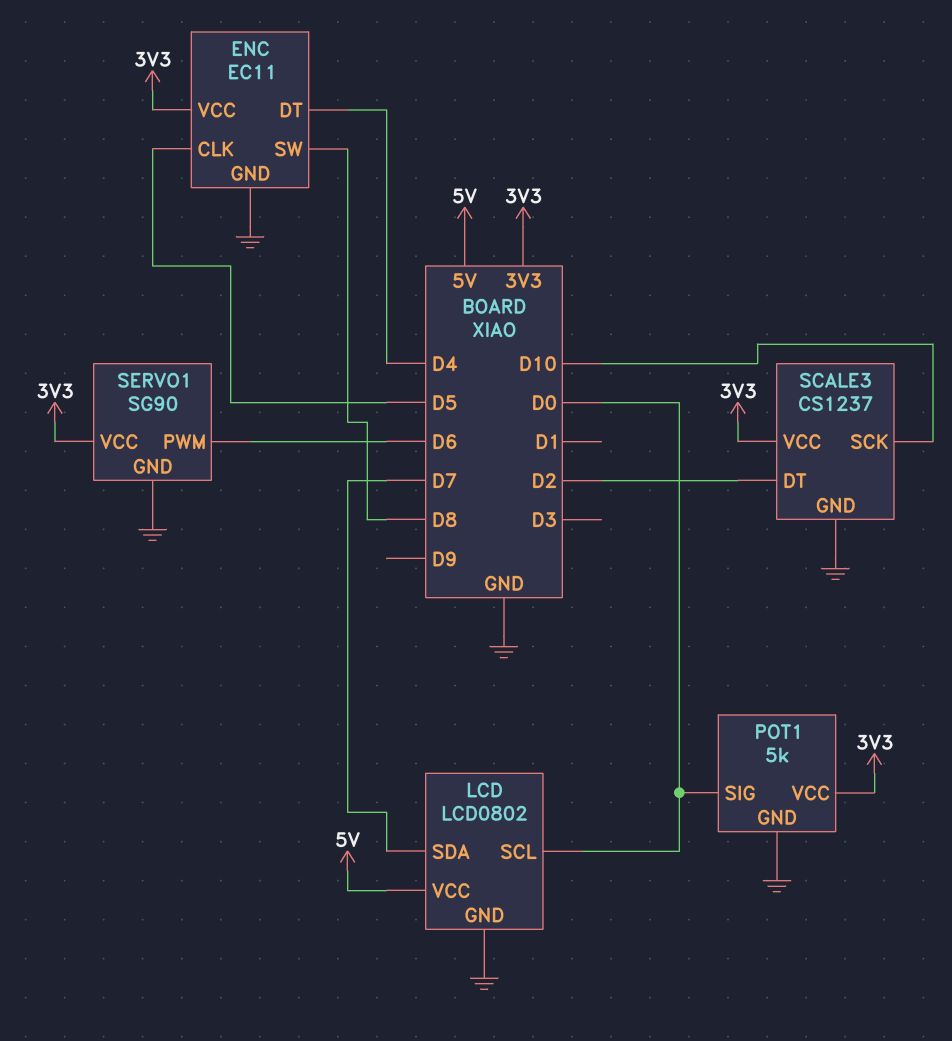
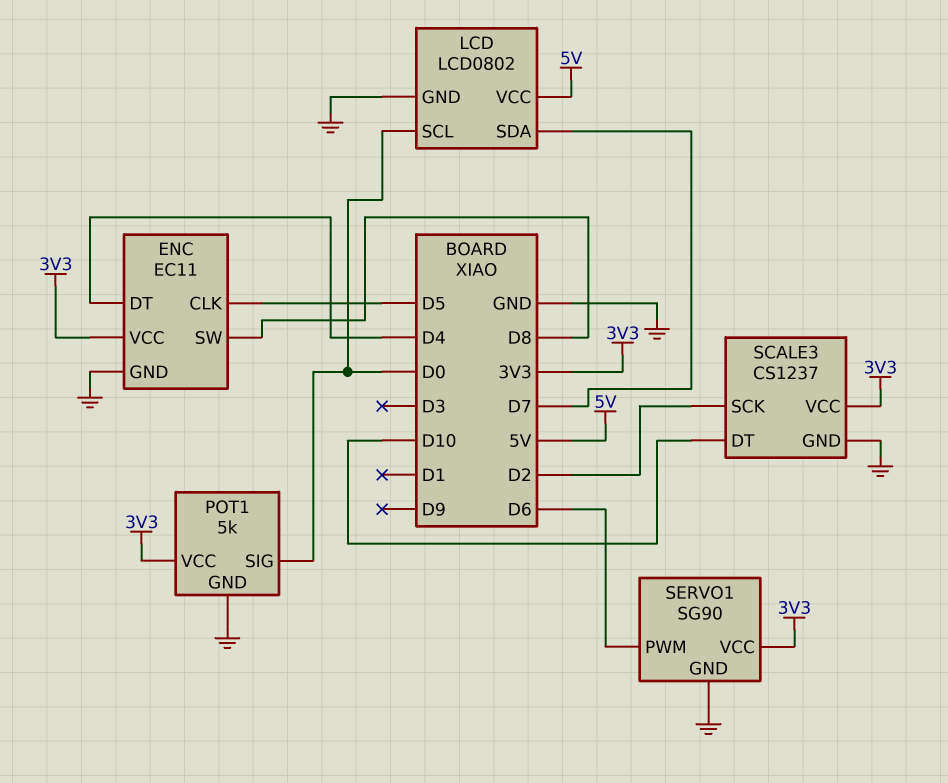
SCALE3 pin DT: D2 -> D10
SCALE3 pin SCK: D10 -> D2

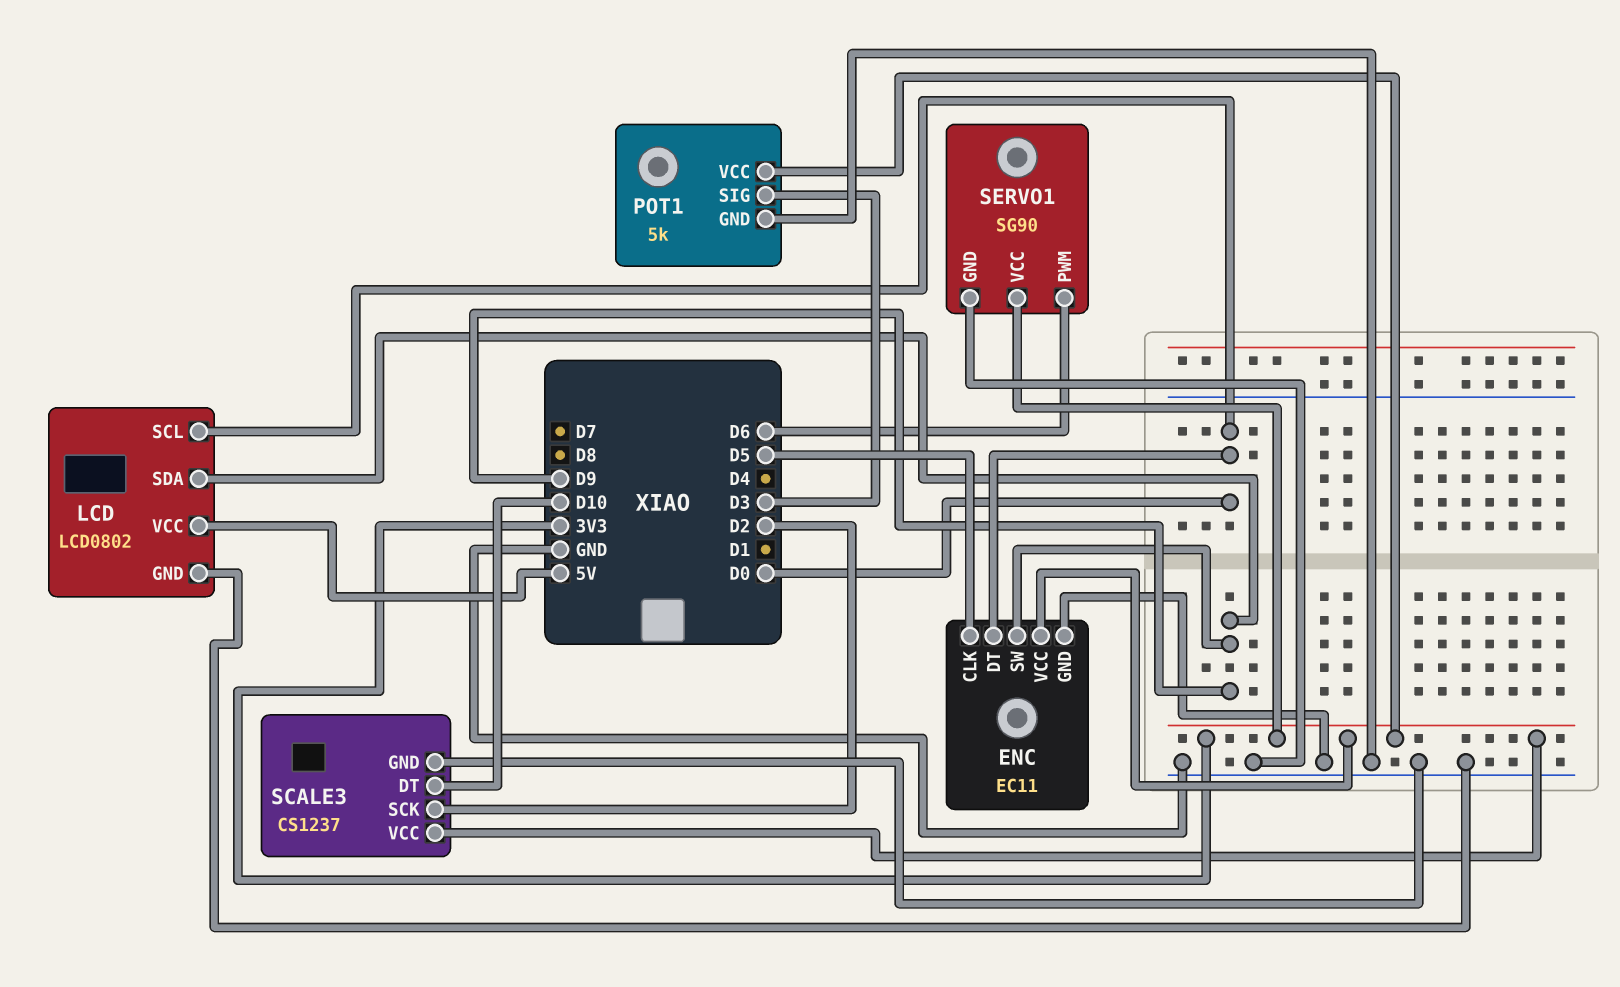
ENC pin DT: D4 -> D0
ENC pin SW: D8 -> D9
LCD pin SDA: D7 -> D9
POT1 pin SIG: D0 -> D3

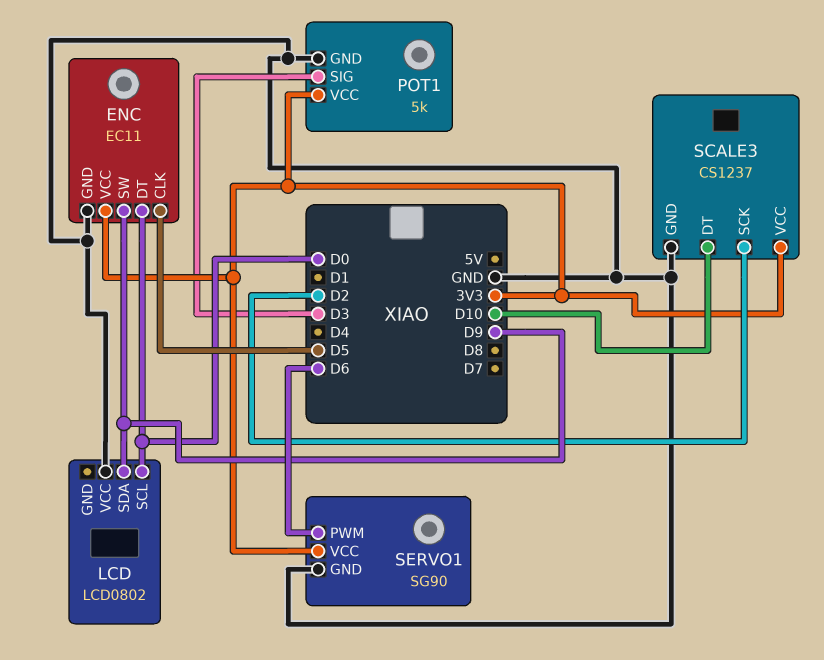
LCD pin GND: GND -> none
LCD pin VCC: 5V -> GND

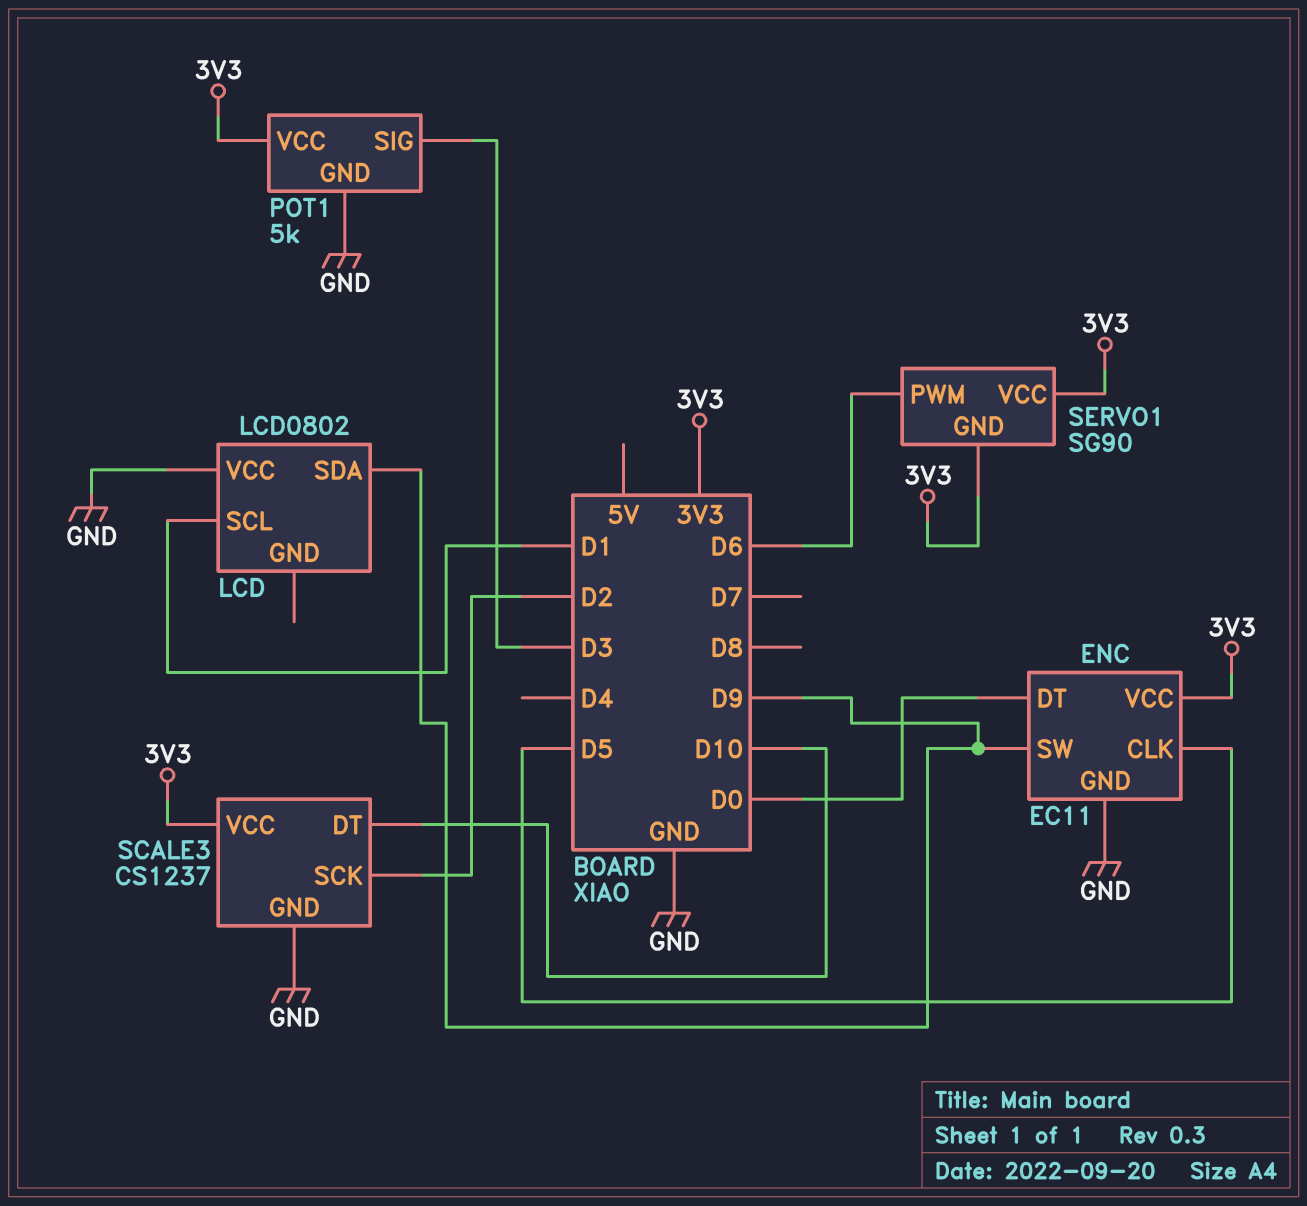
LCD pin SCL: D0 -> D1
SERVO1 pin GND: GND -> 3V3

